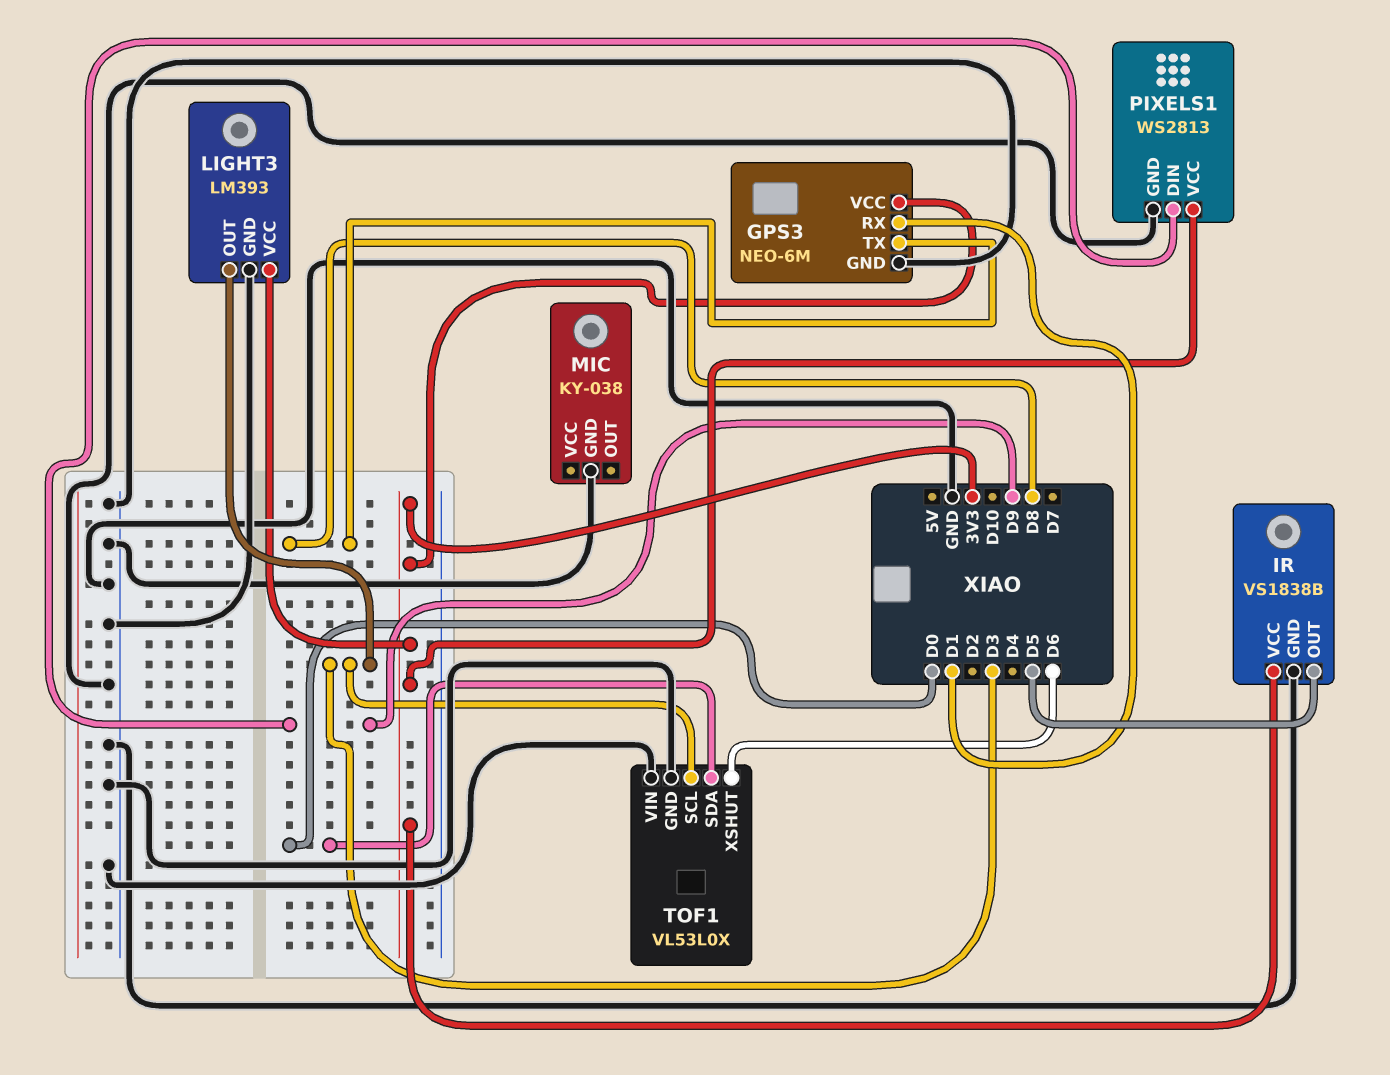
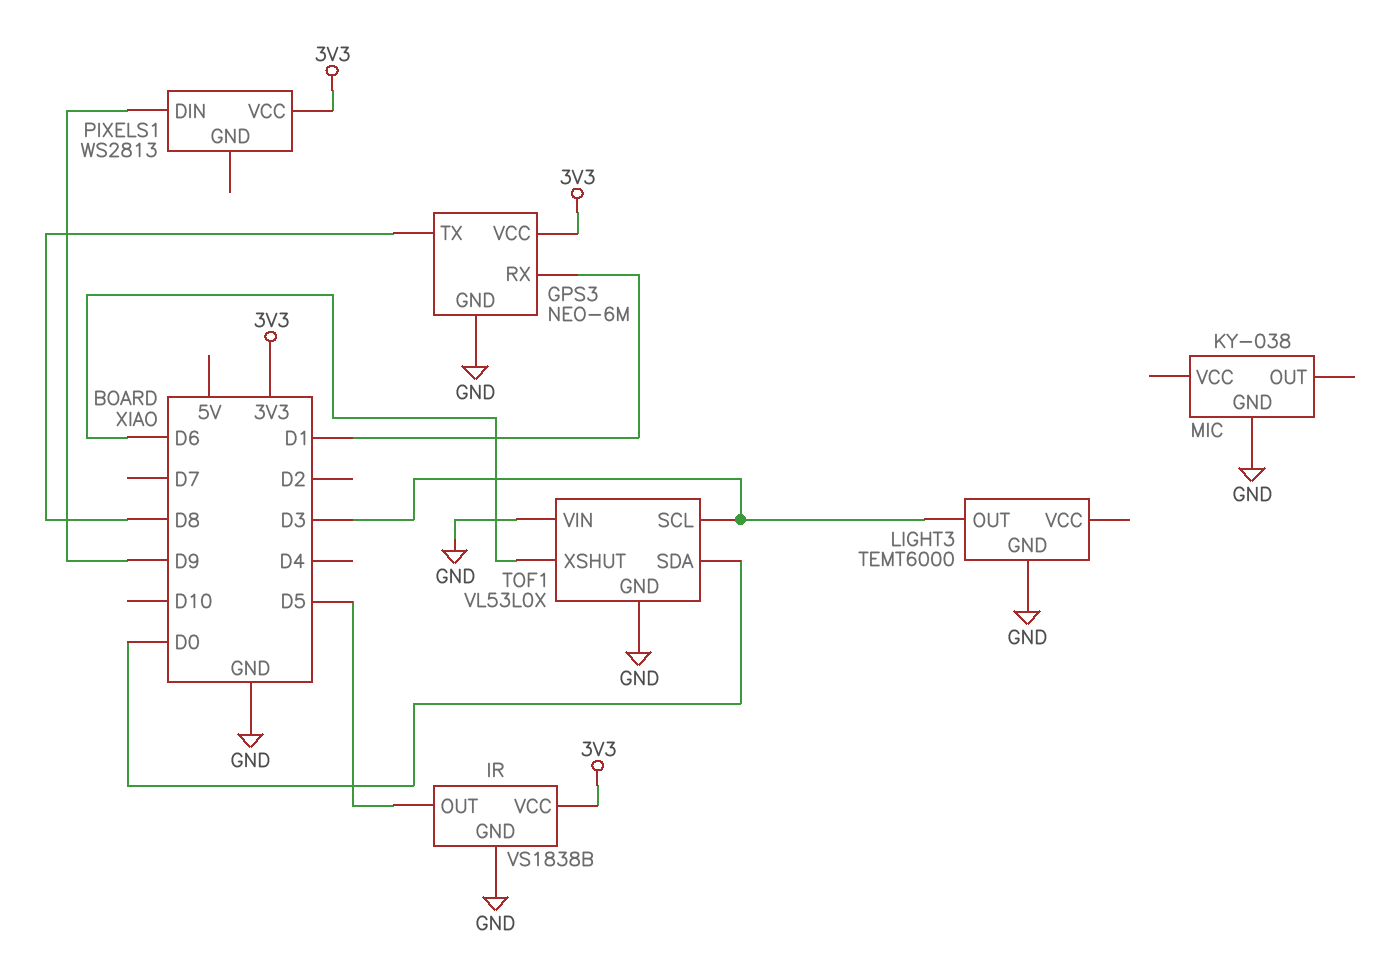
LIGHT3: LM393 -> TEMT6000
LIGHT3 pin VCC: 3V3 -> none
PIXELS1 pin GND: GND -> none

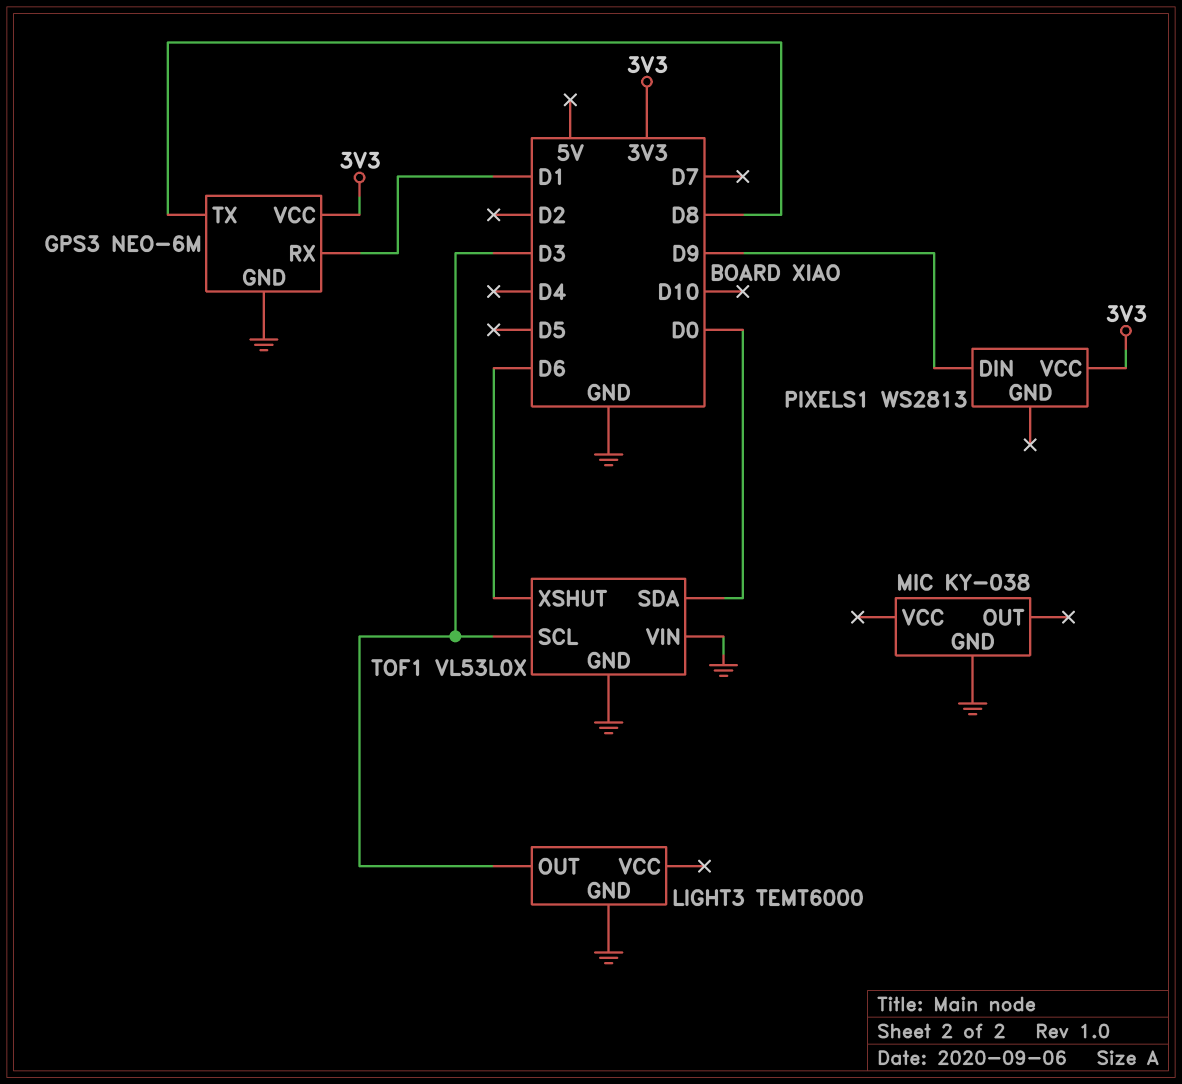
IR: VS1838B -> none
IR pin GND: GND -> none
IR pin OUT: D5 -> none
IR pin VCC: 3V3 -> none

